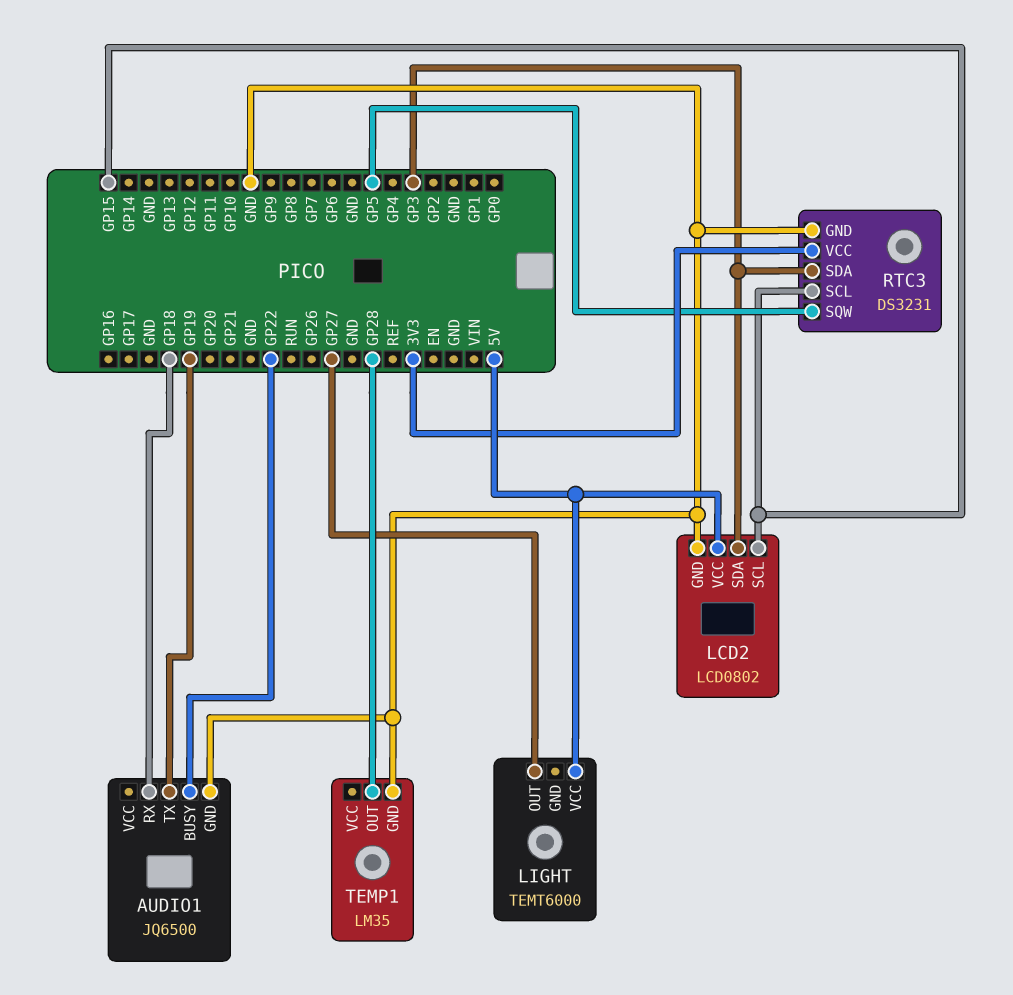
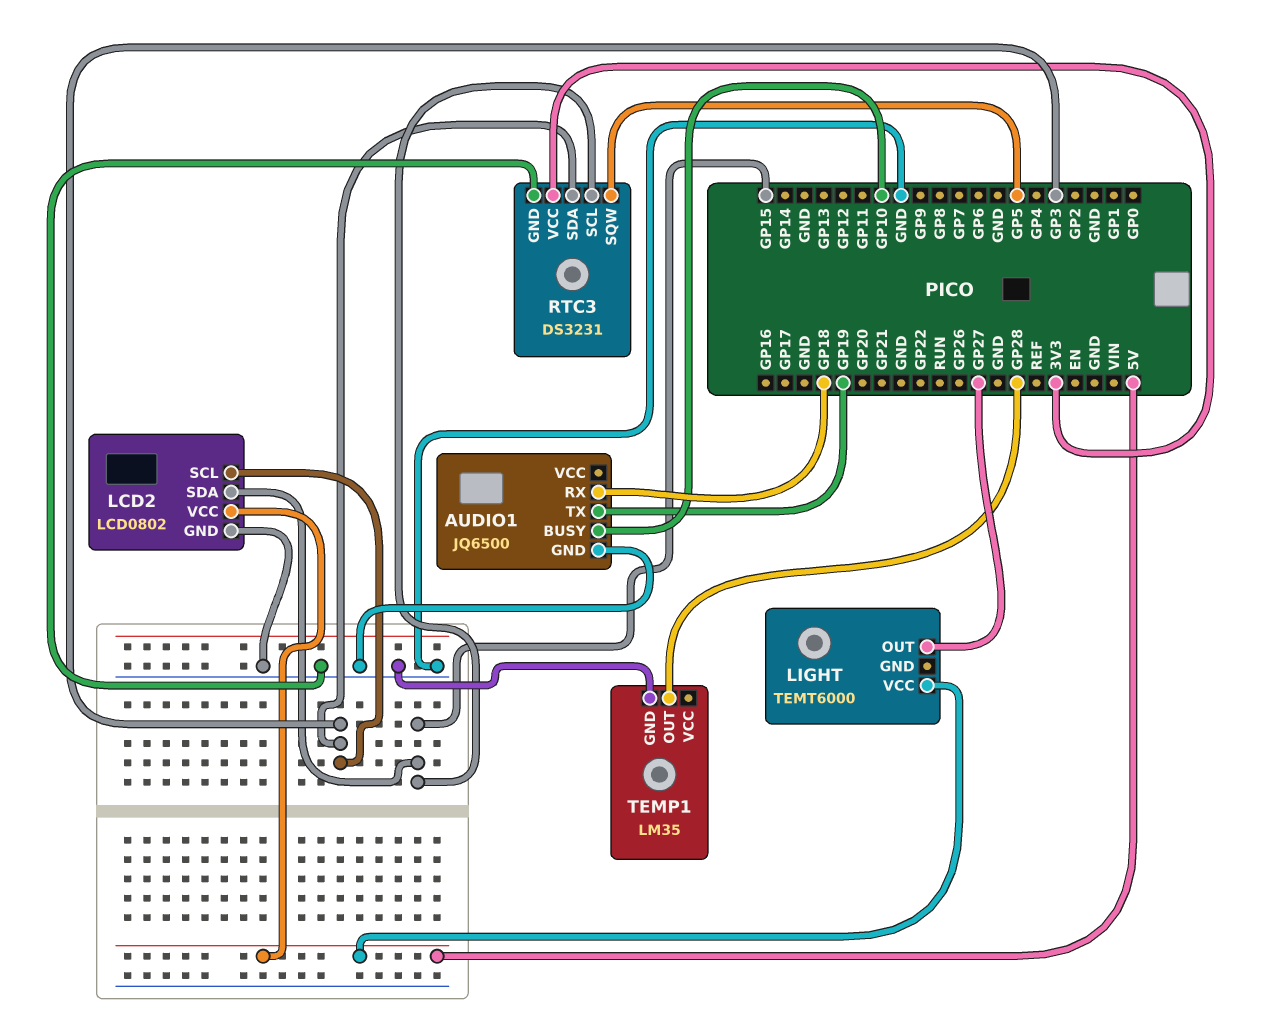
AUDIO1 pin BUSY: GP22 -> GP10
LCD2 pin SCL: GP15 -> GP3
LCD2 pin SDA: GP3 -> GP15

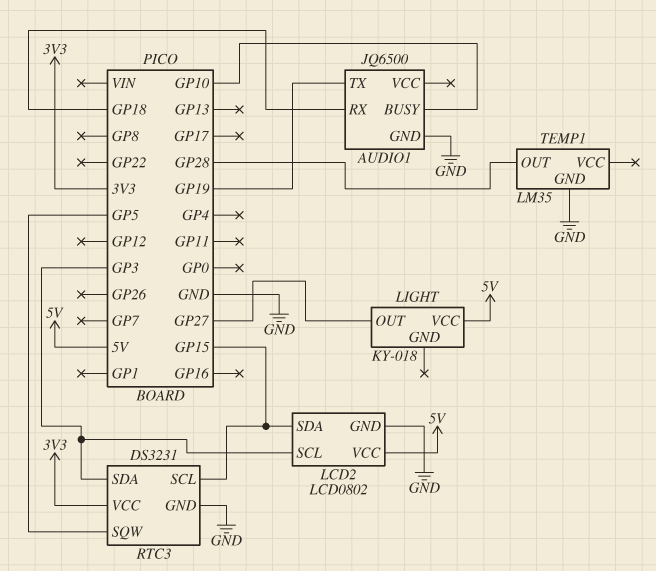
LIGHT: TEMT6000 -> KY-018

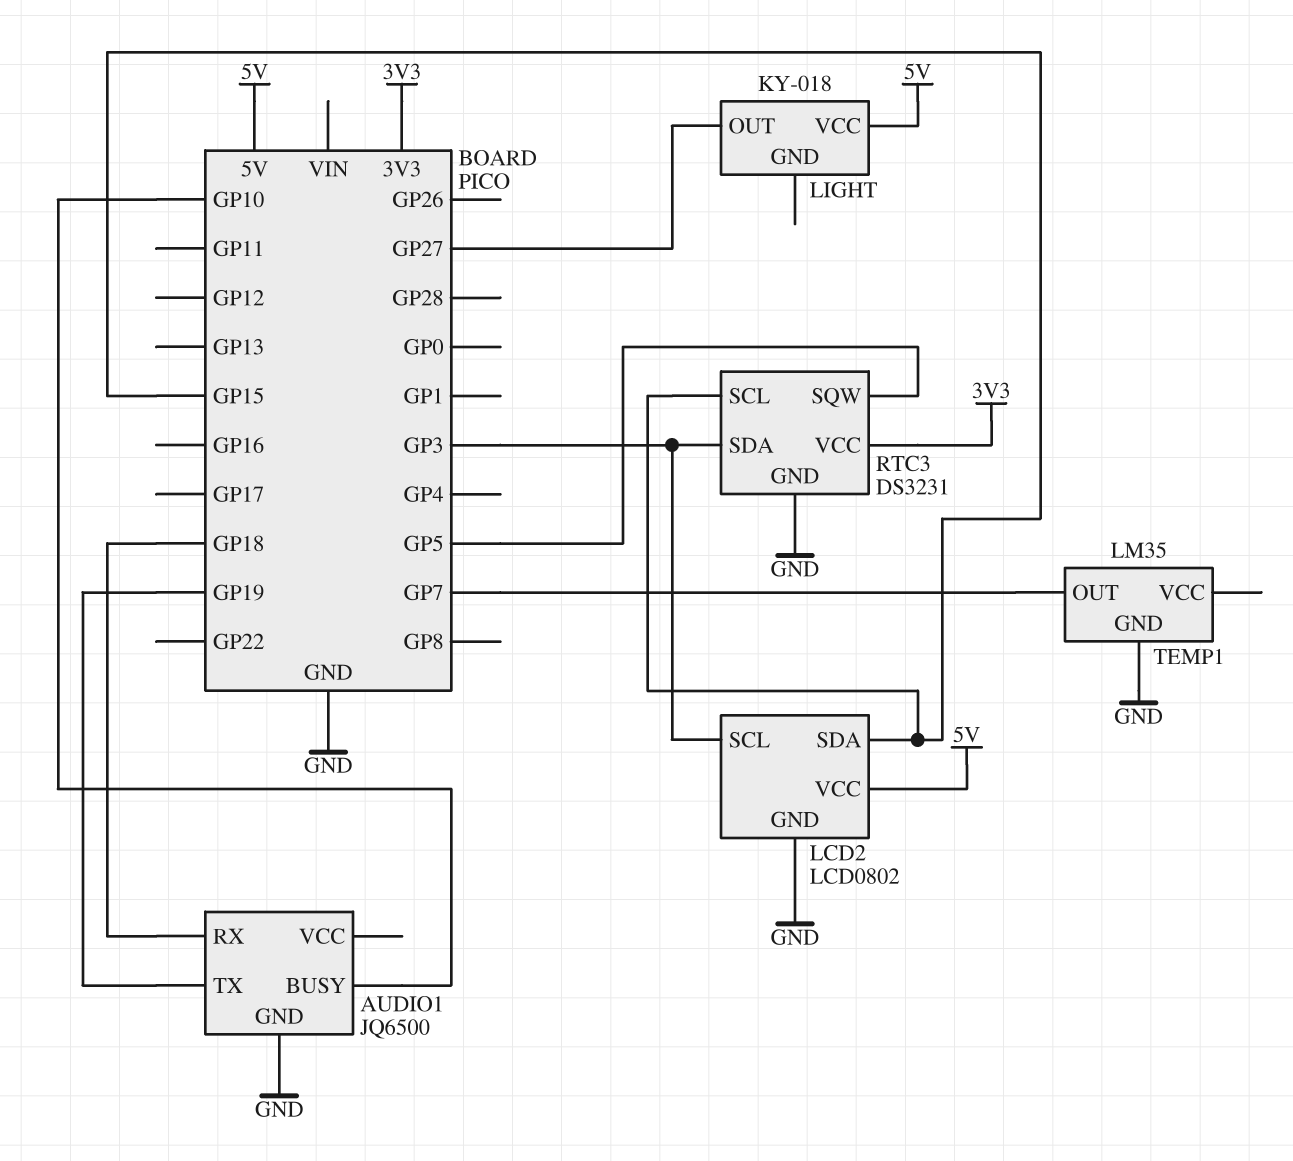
TEMP1 pin OUT: GP28 -> GP7

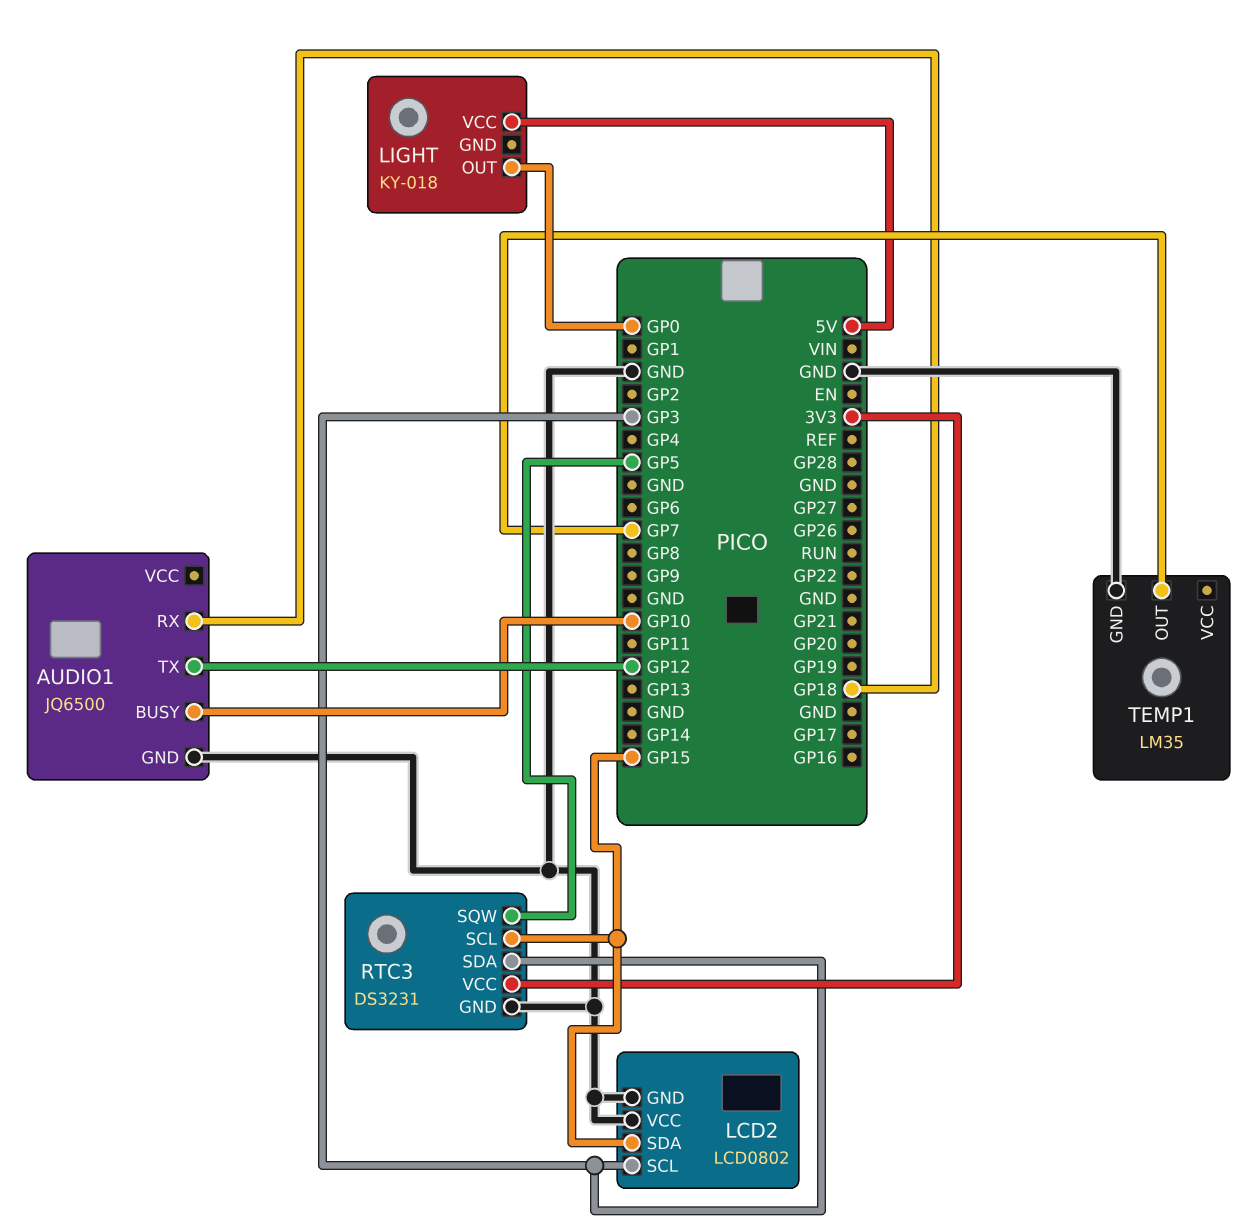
AUDIO1 pin TX: GP19 -> GP12
LCD2 pin VCC: 5V -> GND
LIGHT pin OUT: GP27 -> GP0

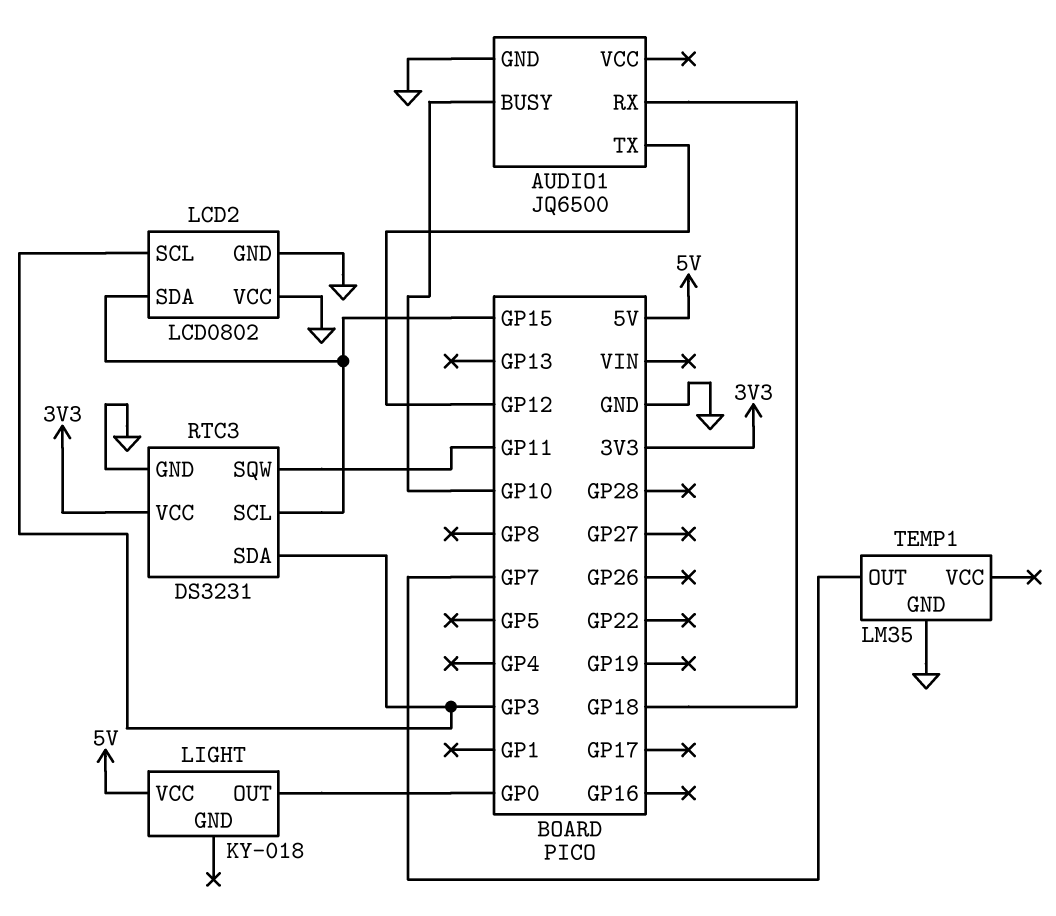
RTC3 pin SQW: GP5 -> GP11

